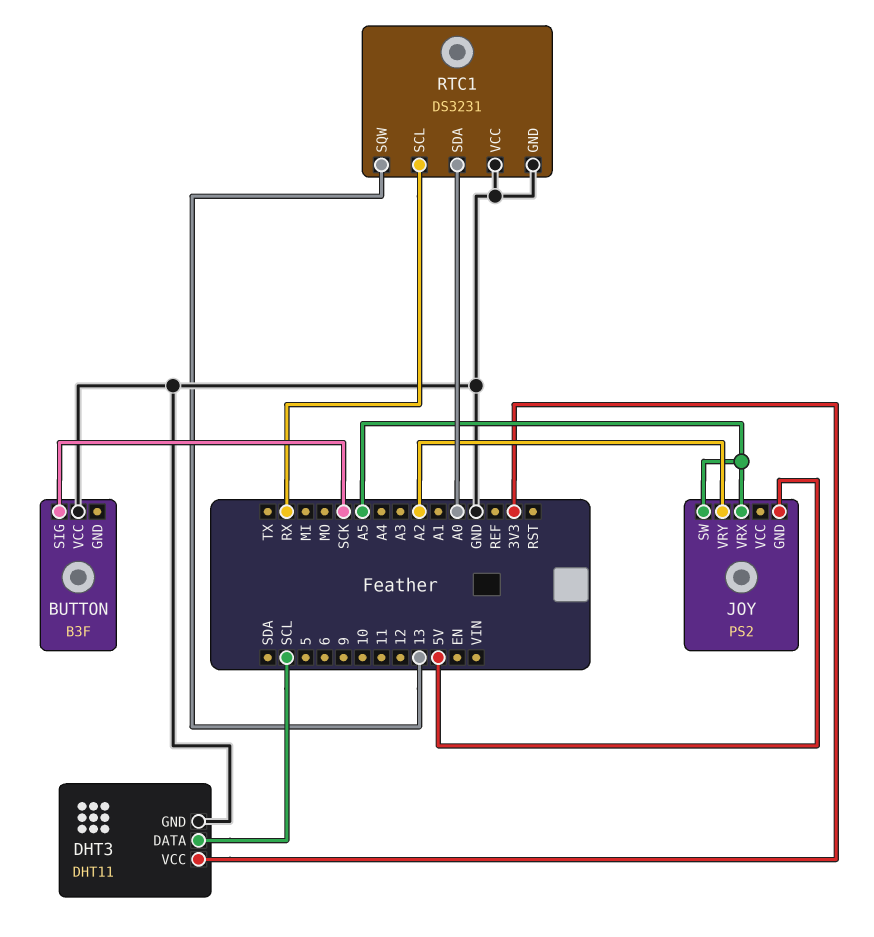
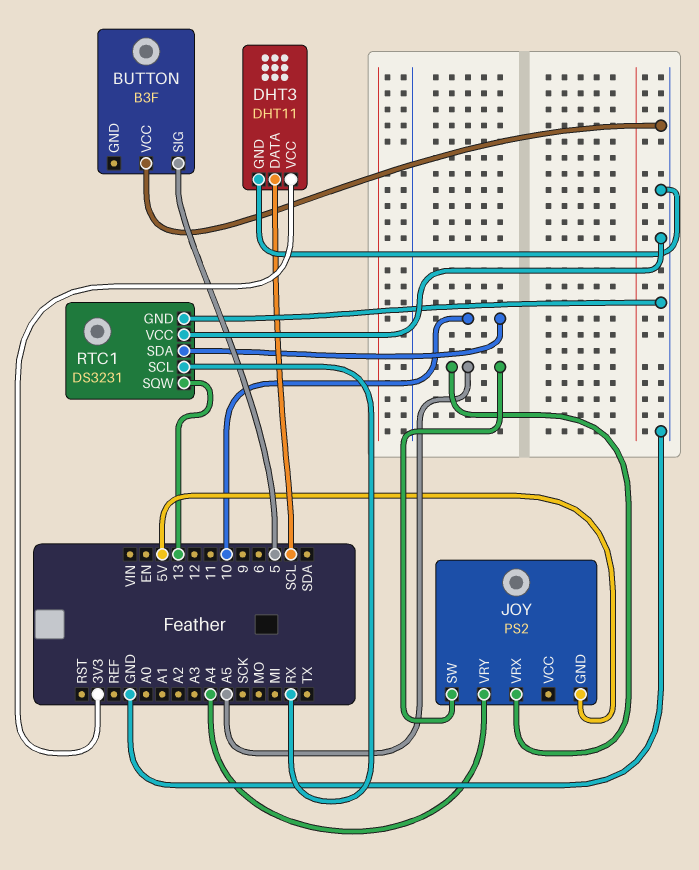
BUTTON pin SIG: SCK -> 5
JOY pin VRY: A2 -> A4
RTC1 pin SDA: A0 -> 10

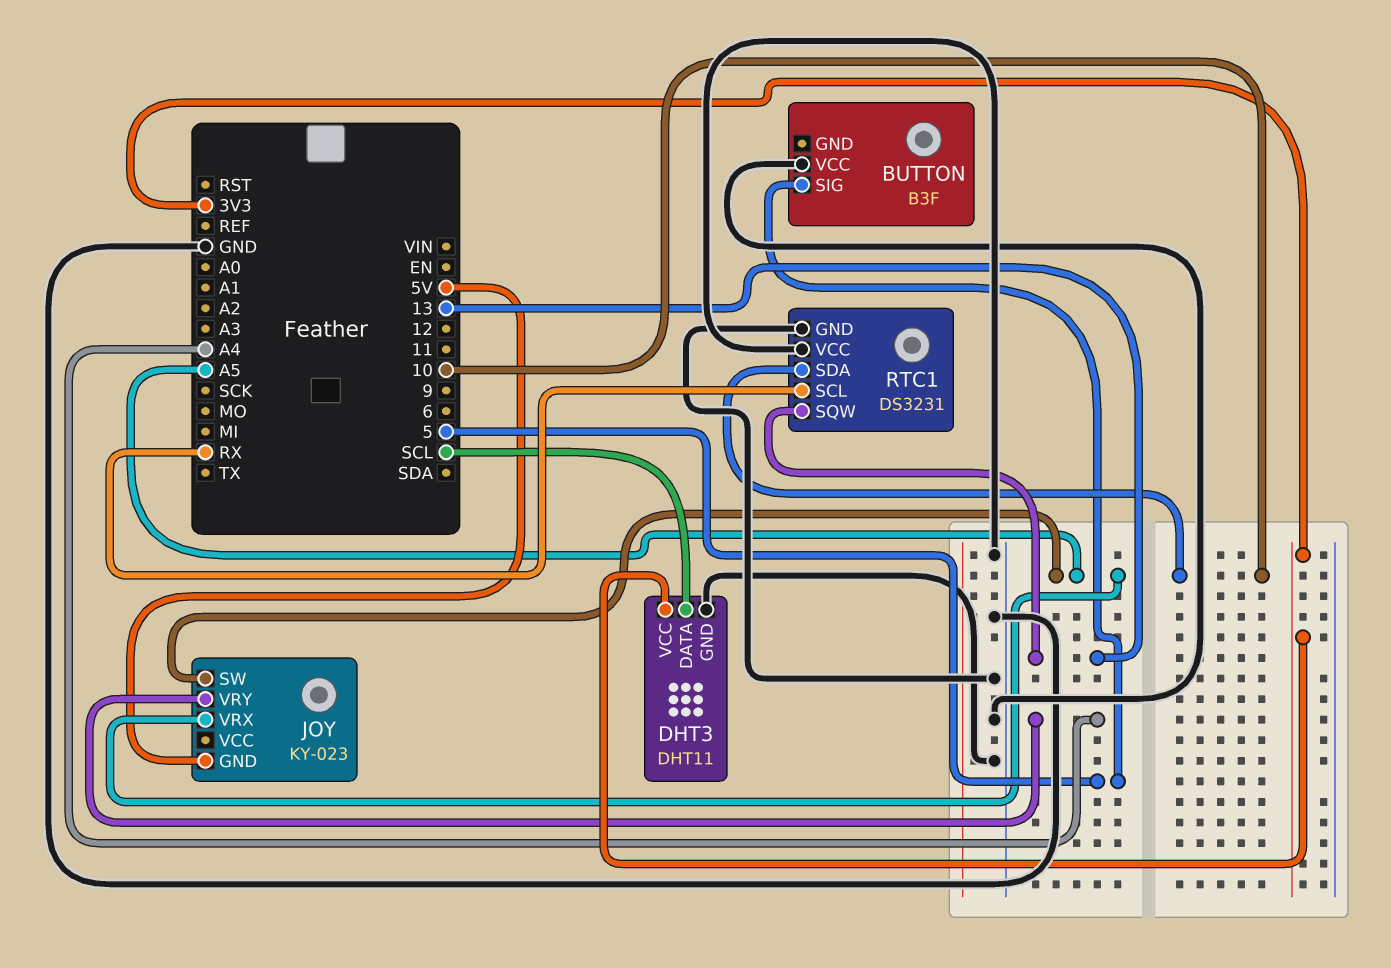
JOY: PS2 -> KY-023

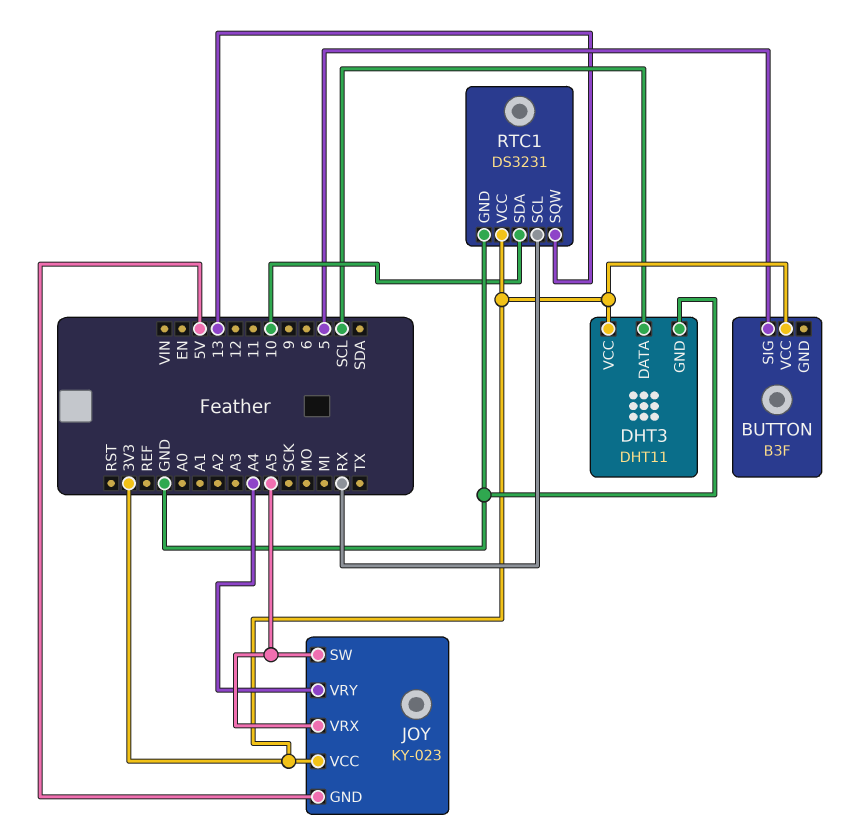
BUTTON pin VCC: GND -> 3V3
JOY pin VCC: none -> 3V3
RTC1 pin VCC: GND -> 3V3

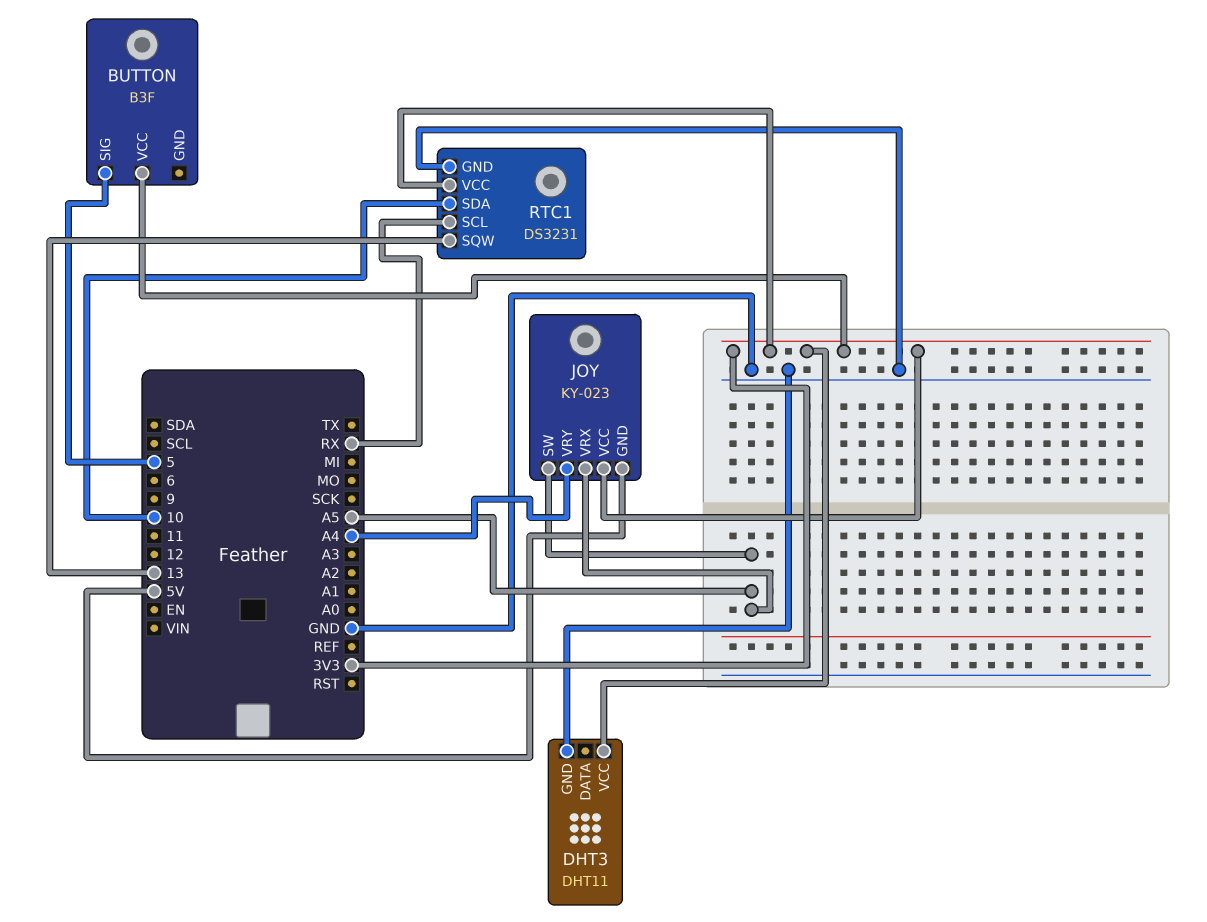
DHT3 pin DATA: SCL -> none

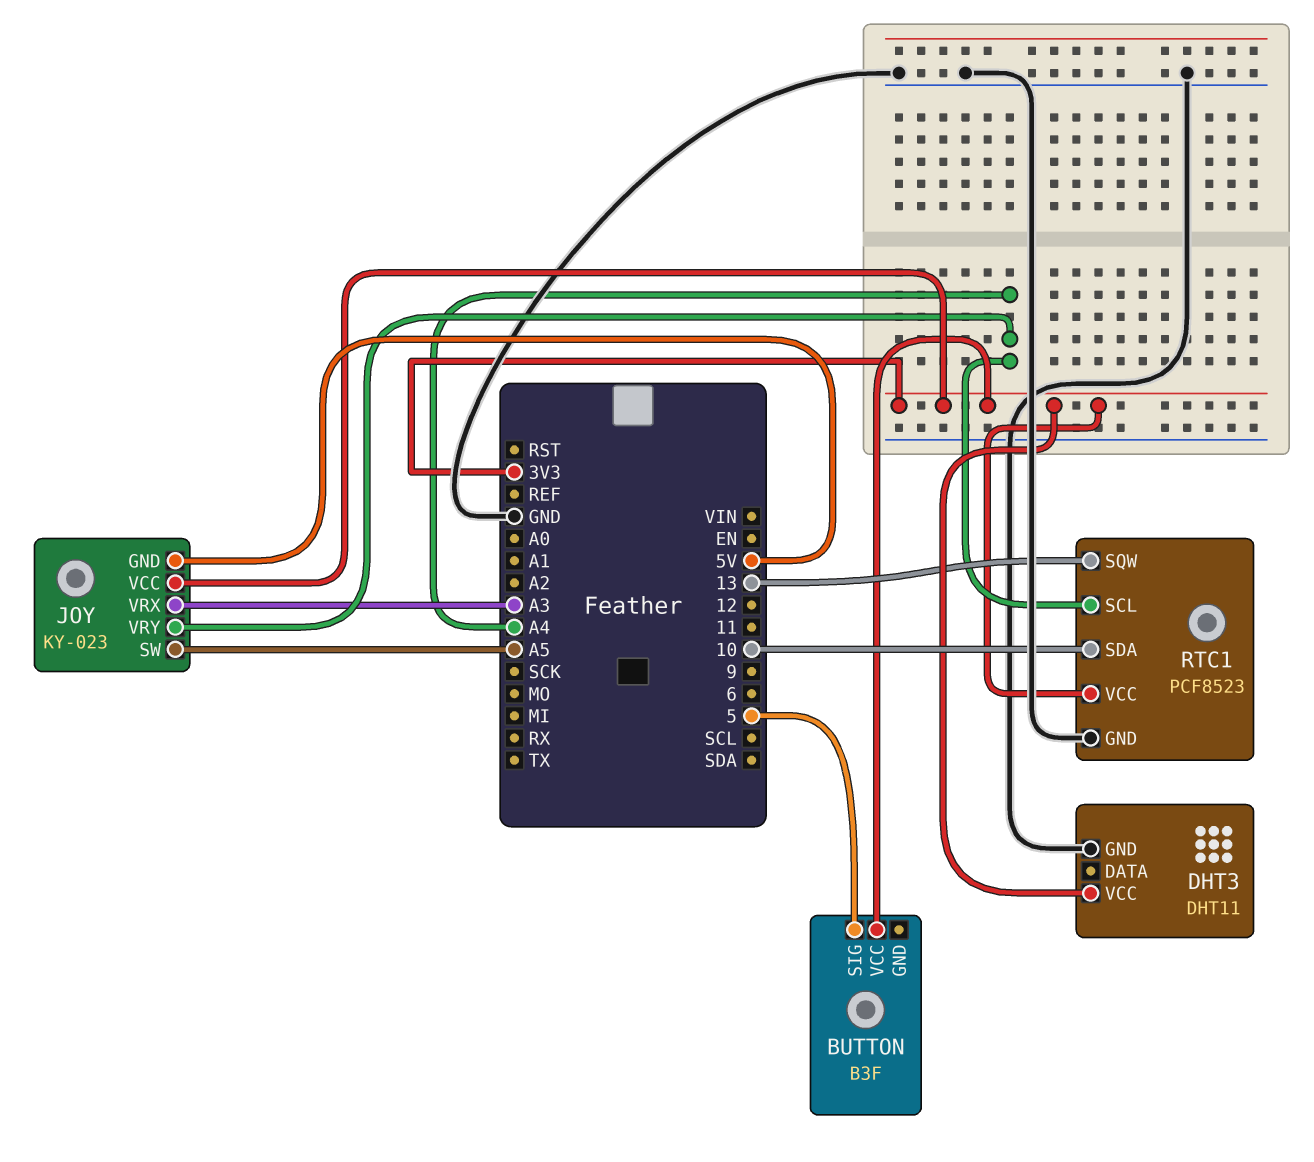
JOY pin VRX: A5 -> A3
RTC1: DS3231 -> PCF8523
RTC1 pin SCL: RX -> A4

